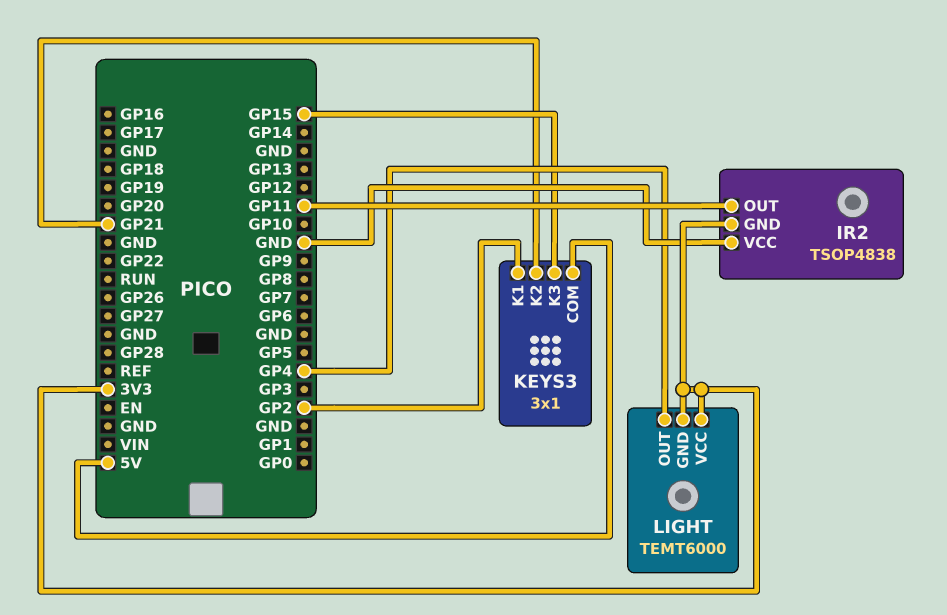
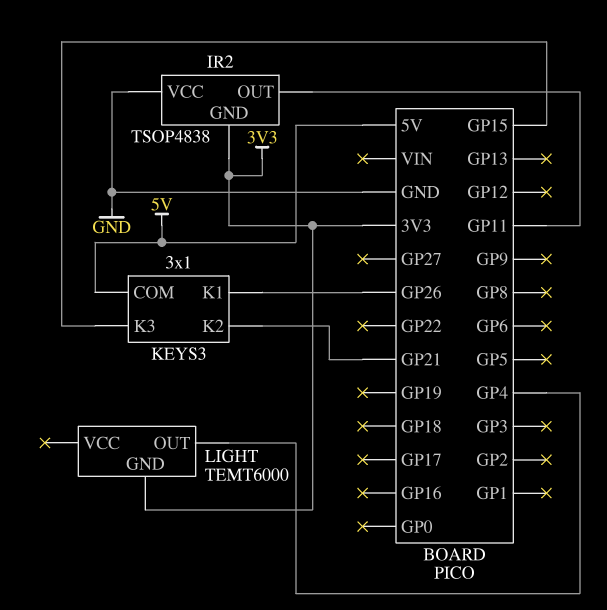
KEYS3 pin K1: GP2 -> GP26
LIGHT pin VCC: 3V3 -> none

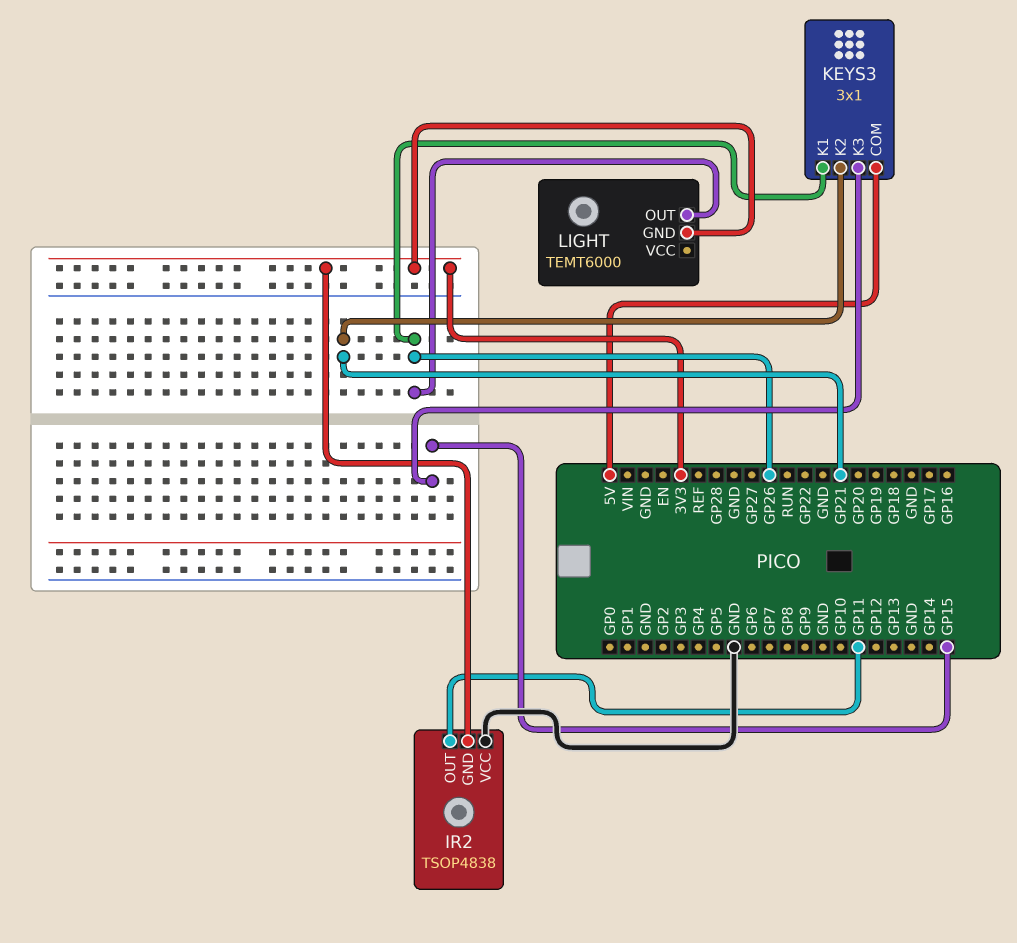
LIGHT pin OUT: GP4 -> GP26

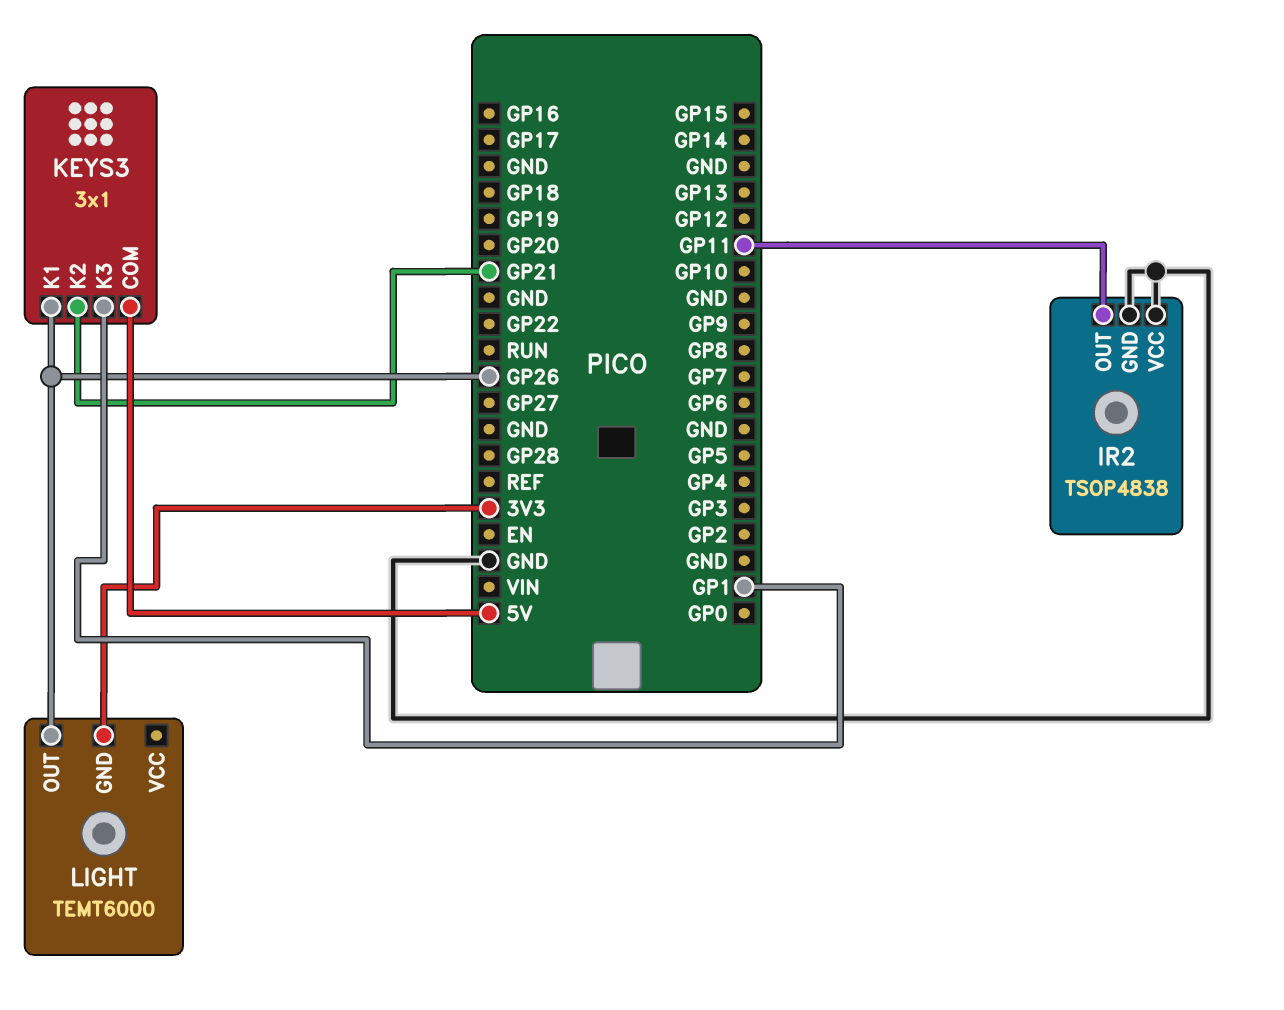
IR2 pin GND: 3V3 -> GND
KEYS3 pin K3: GP15 -> GP1

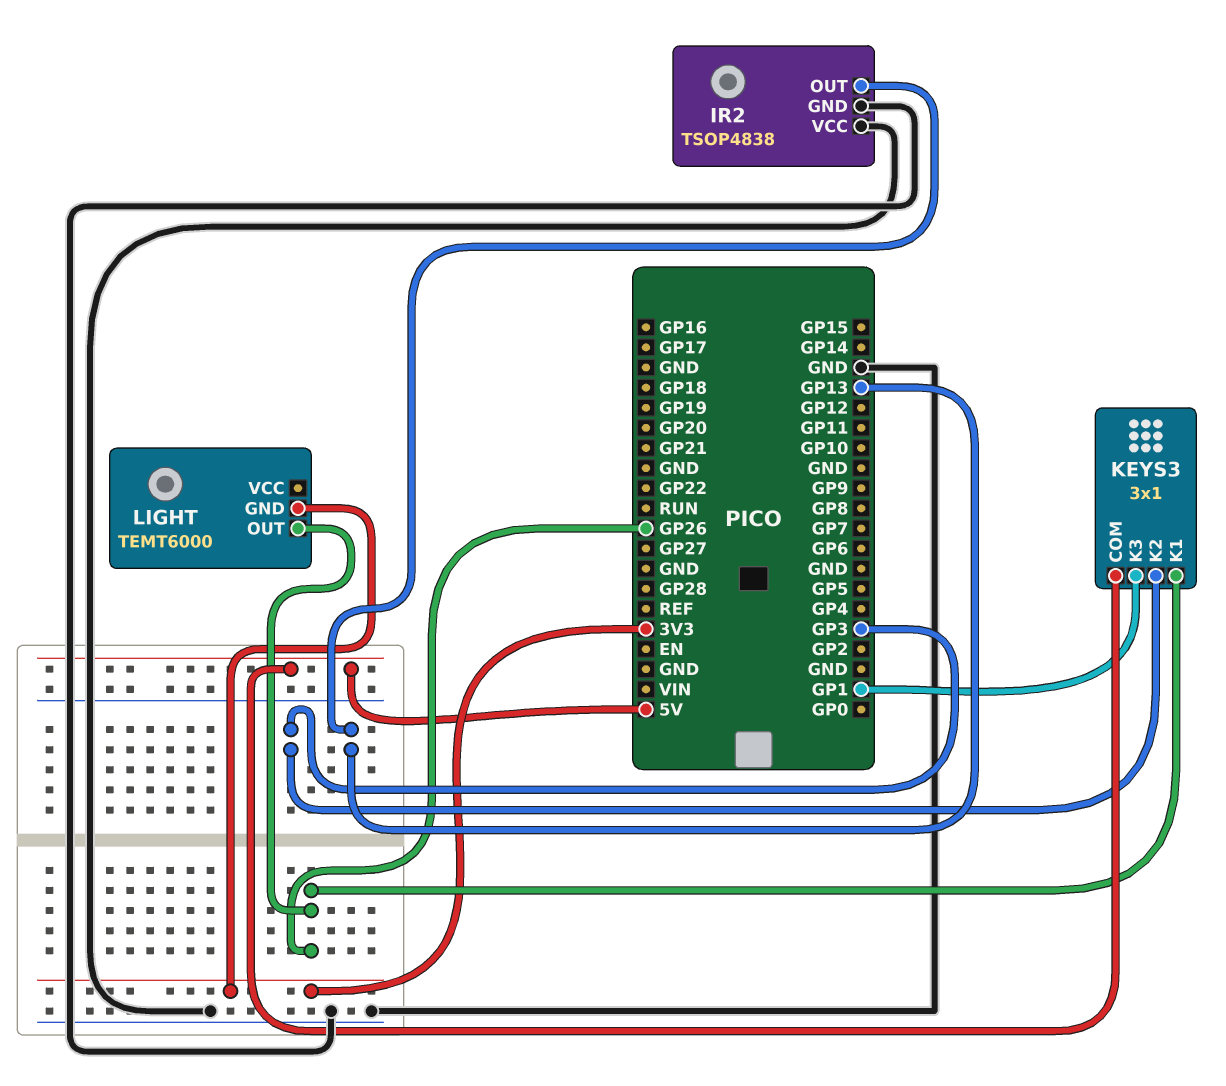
IR2 pin OUT: GP11 -> GP13
KEYS3 pin K2: GP21 -> GP3

